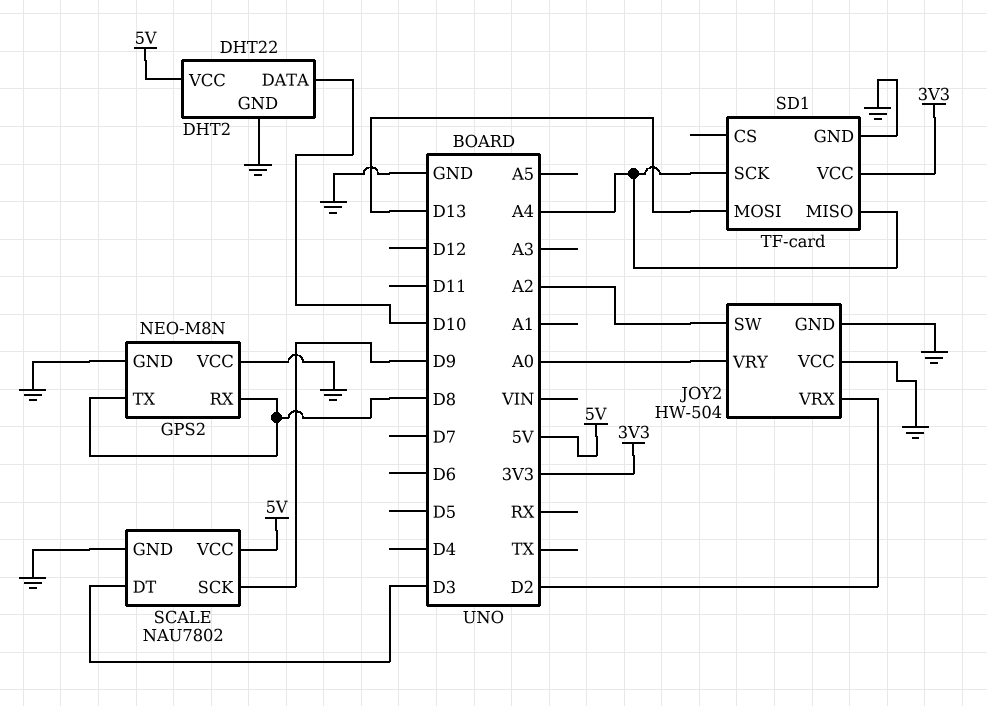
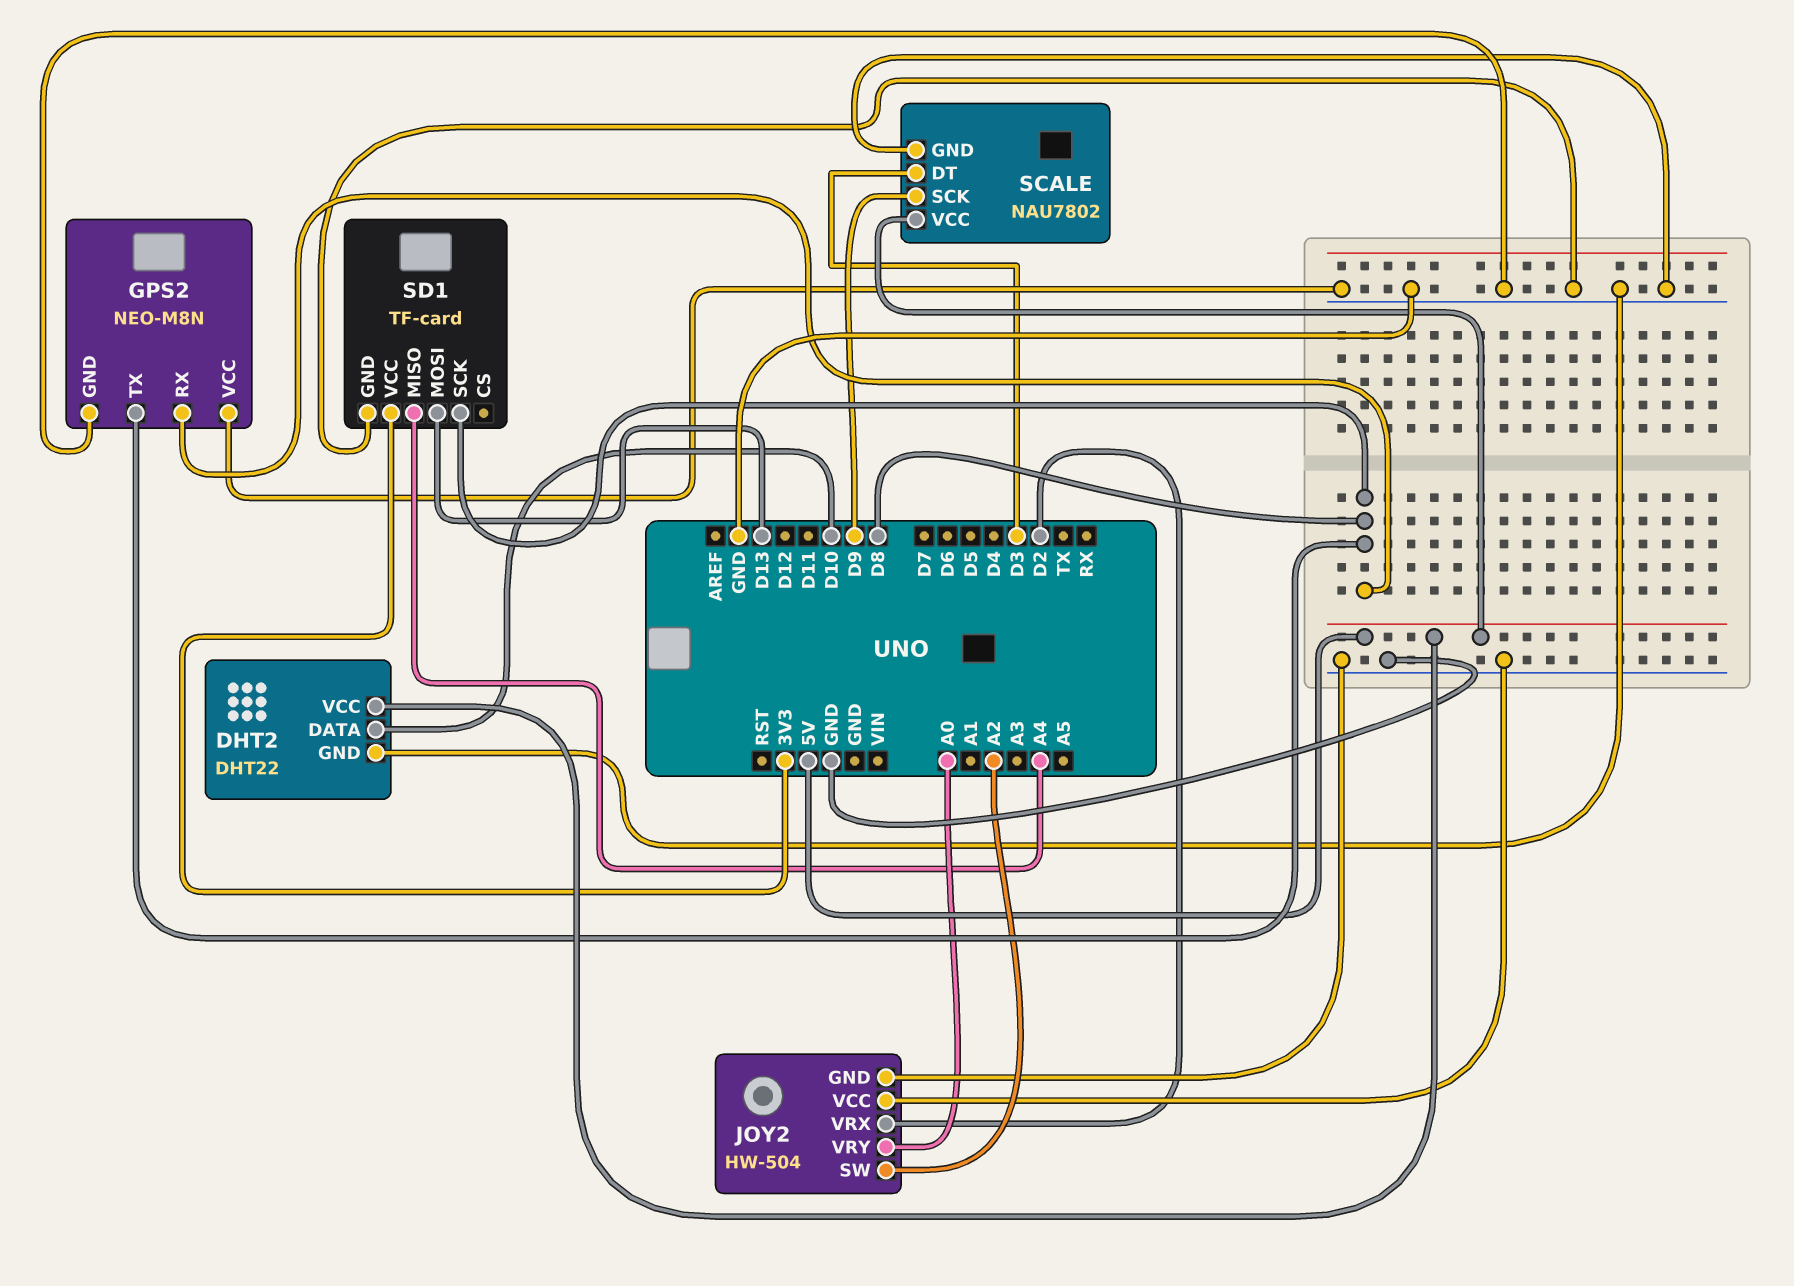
SD1 pin SCK: A4 -> D8

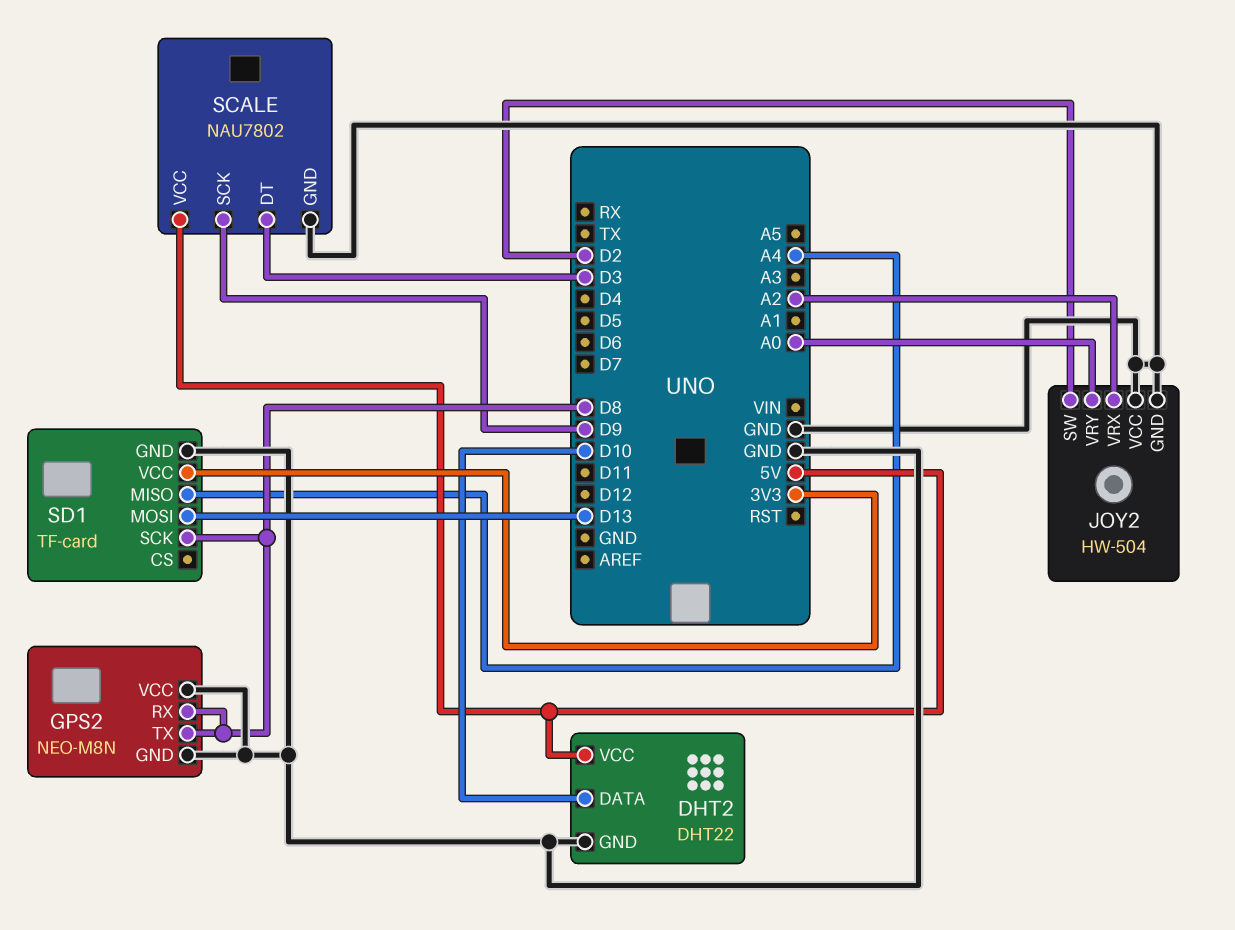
JOY2 pin SW: A2 -> D2
JOY2 pin VRX: D2 -> A2

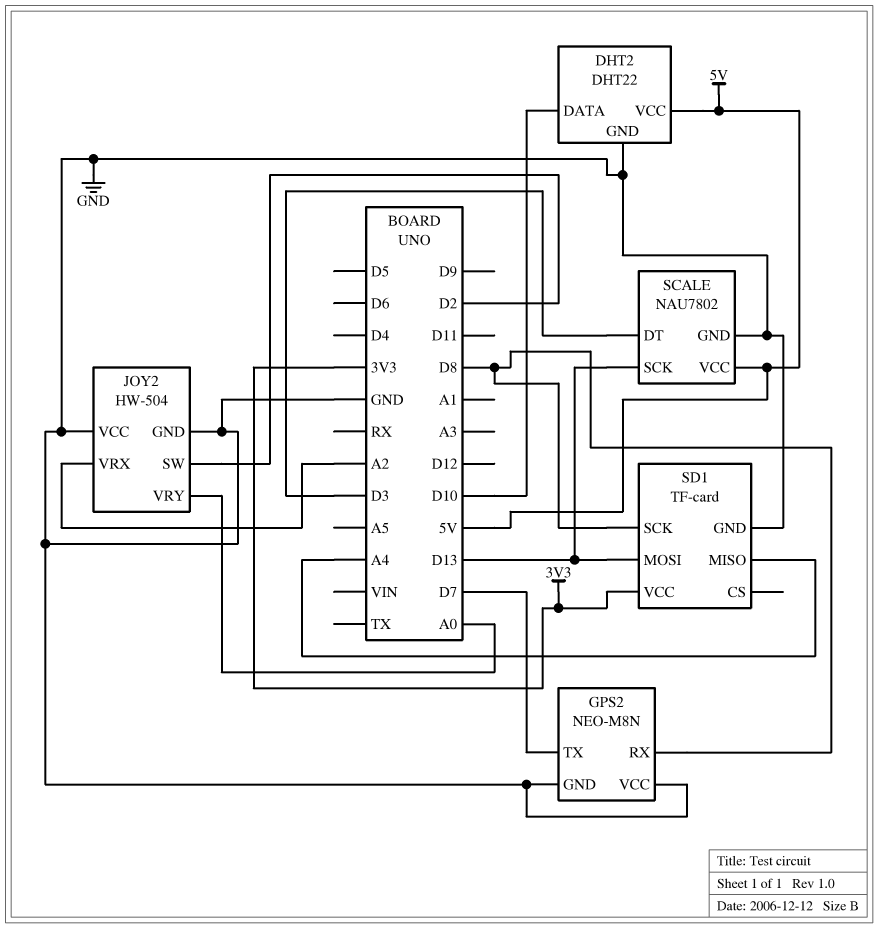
GPS2 pin TX: D8 -> D7
SCALE pin SCK: D9 -> D13

